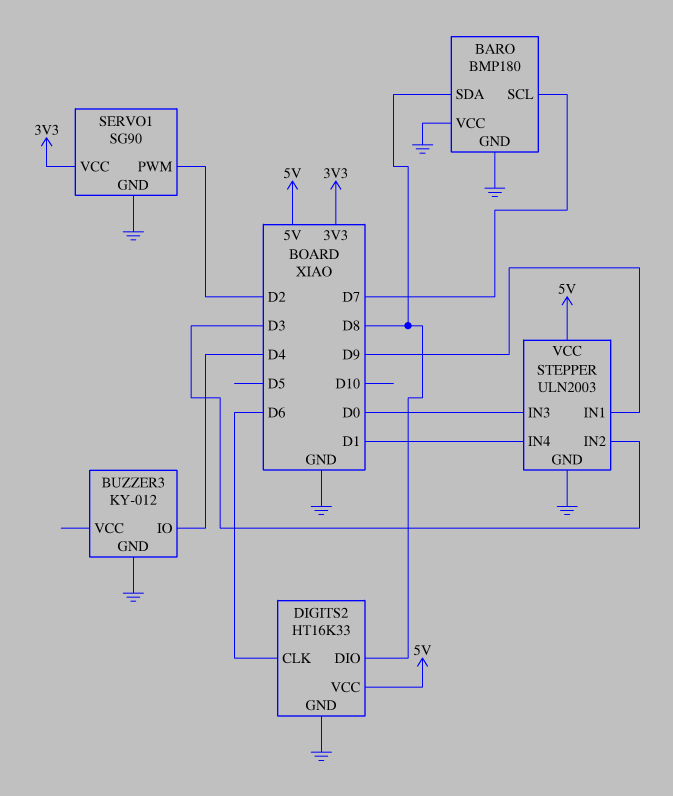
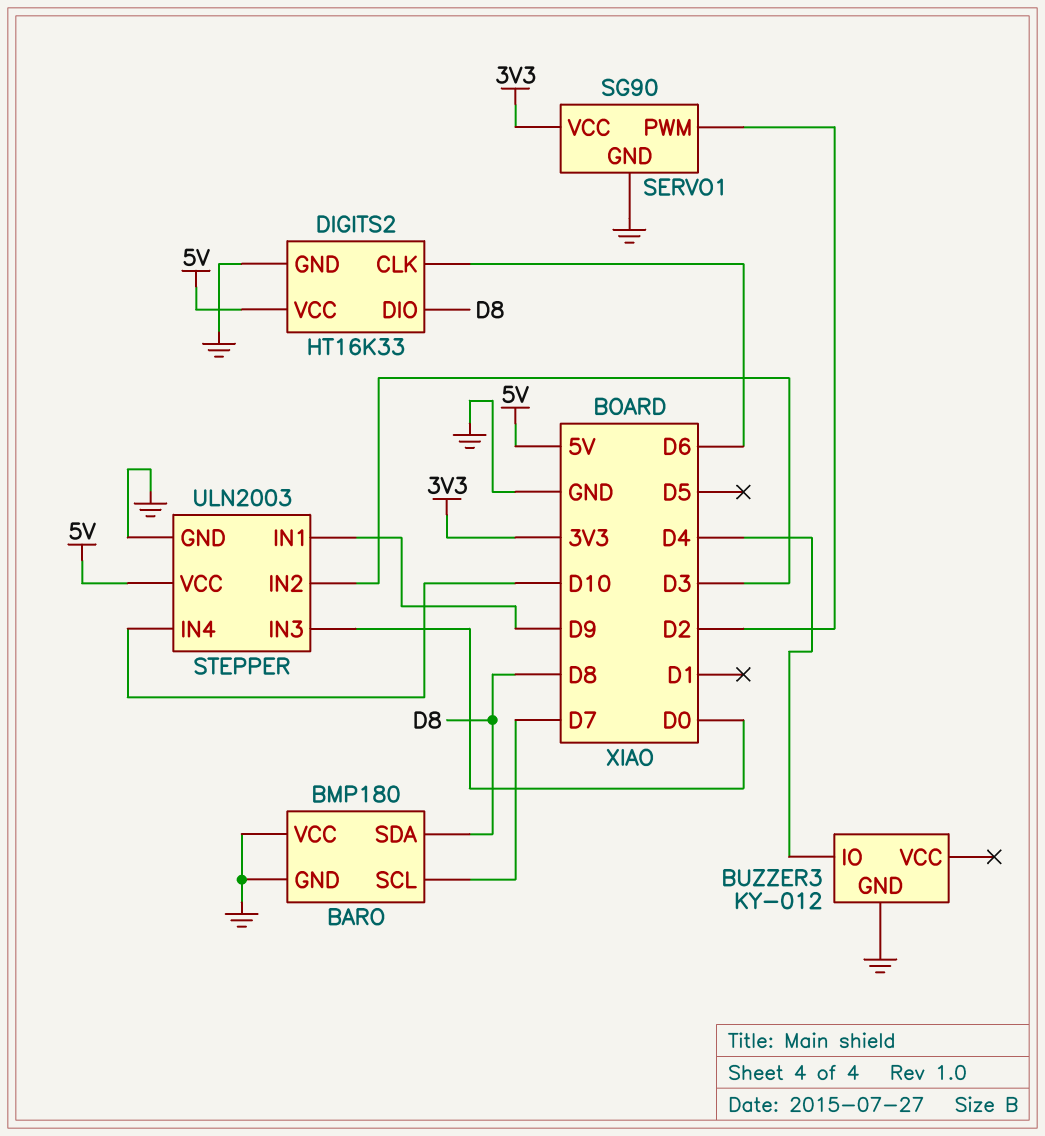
STEPPER pin IN4: D1 -> D10

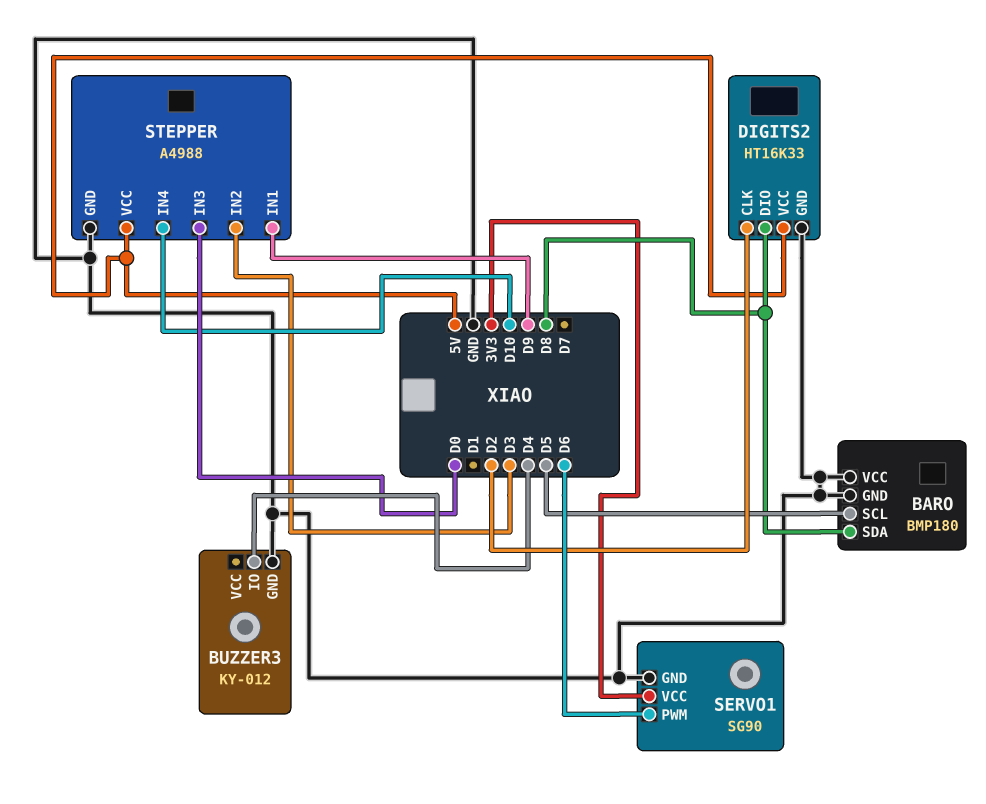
BARO pin SCL: D7 -> D5
DIGITS2 pin CLK: D6 -> D2
SERVO1 pin PWM: D2 -> D6
STEPPER: ULN2003 -> A4988

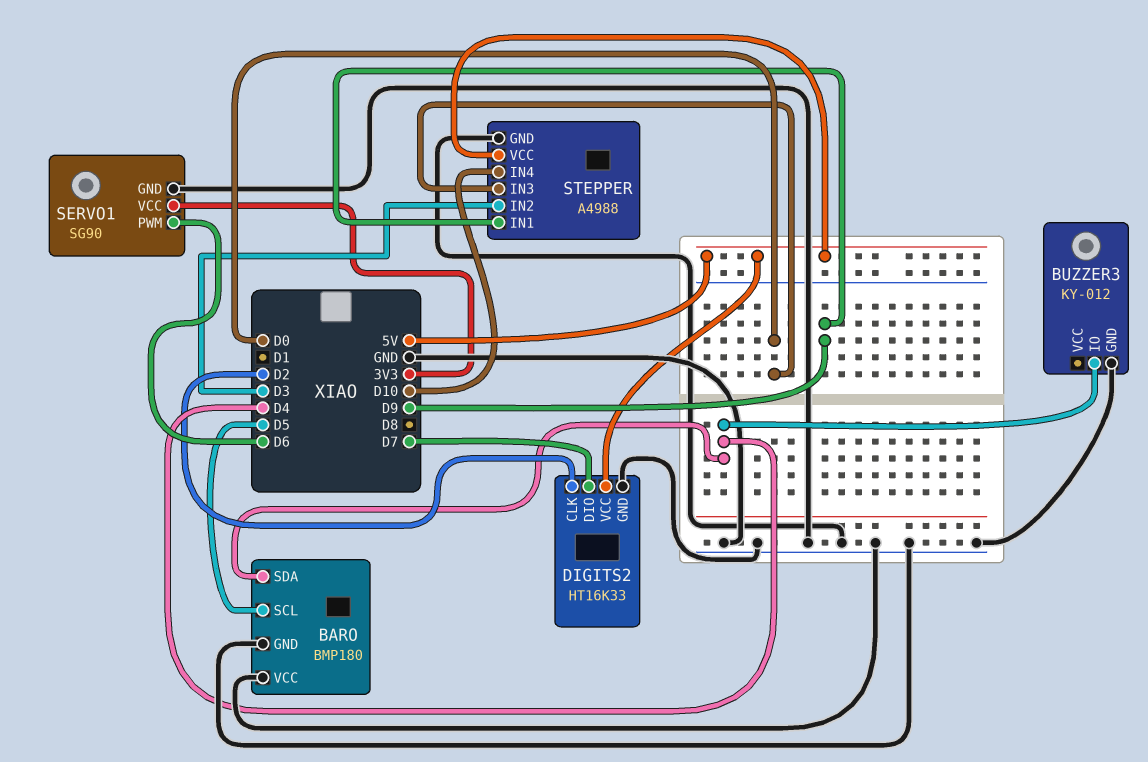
BARO pin SDA: D8 -> D4
DIGITS2 pin DIO: D8 -> D7

